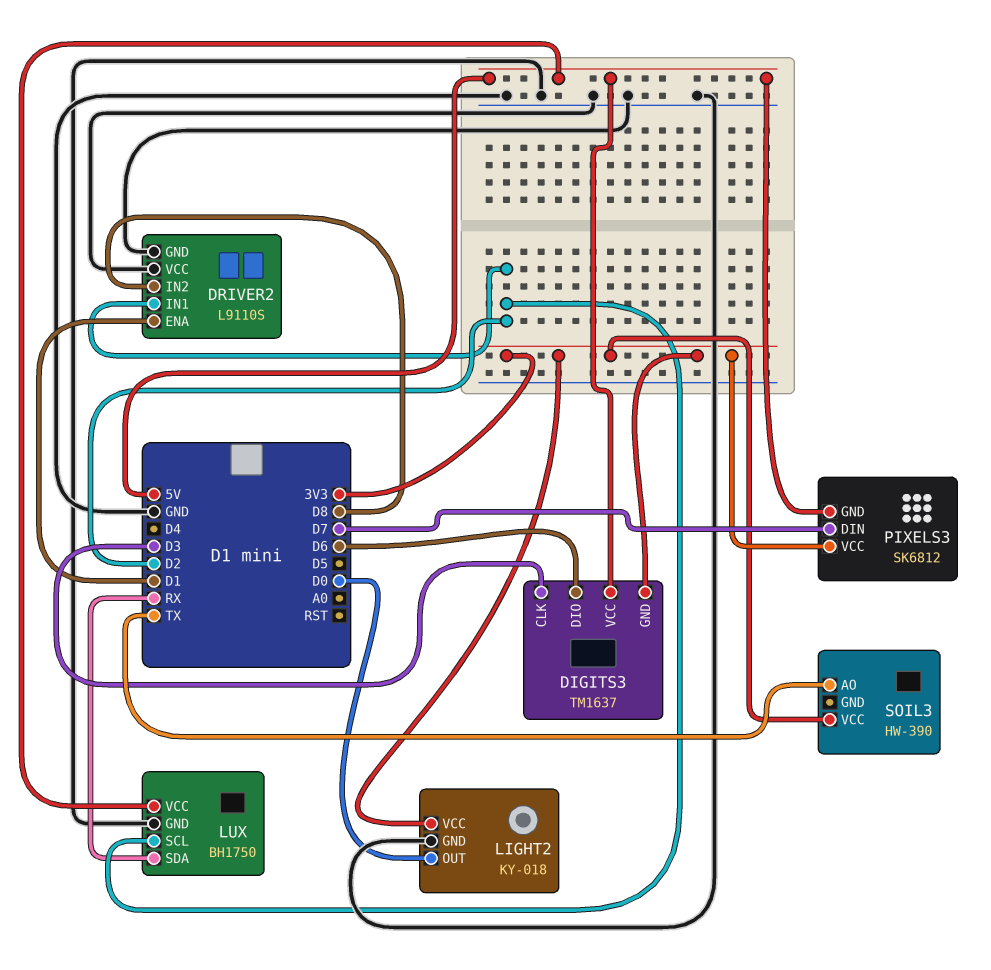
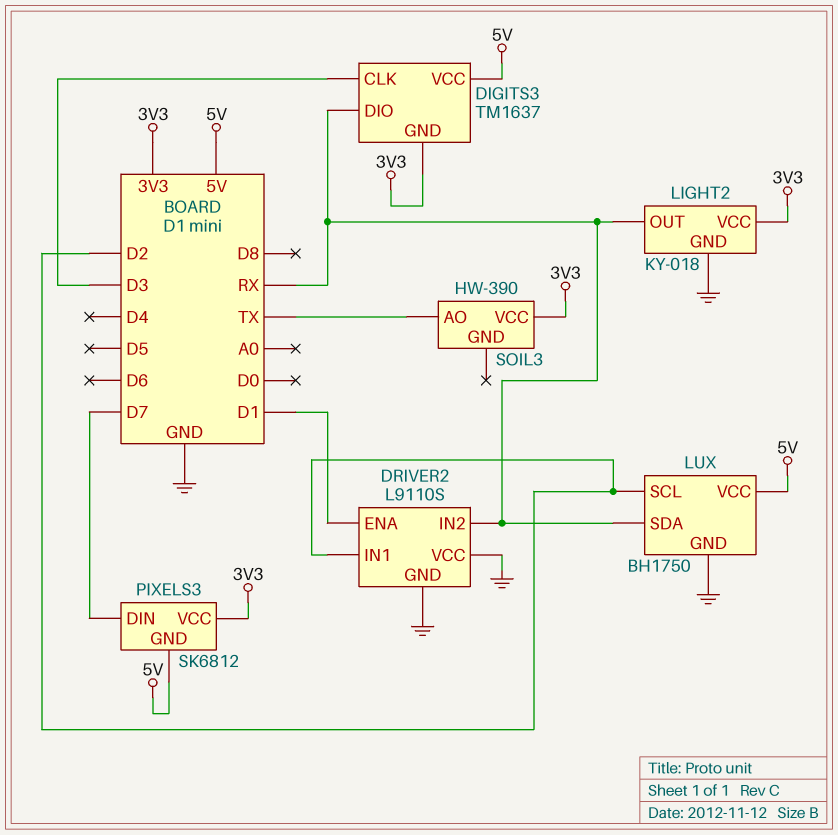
DIGITS3 pin DIO: D6 -> RX
DRIVER2 pin IN2: D8 -> RX
LIGHT2 pin OUT: D0 -> RX

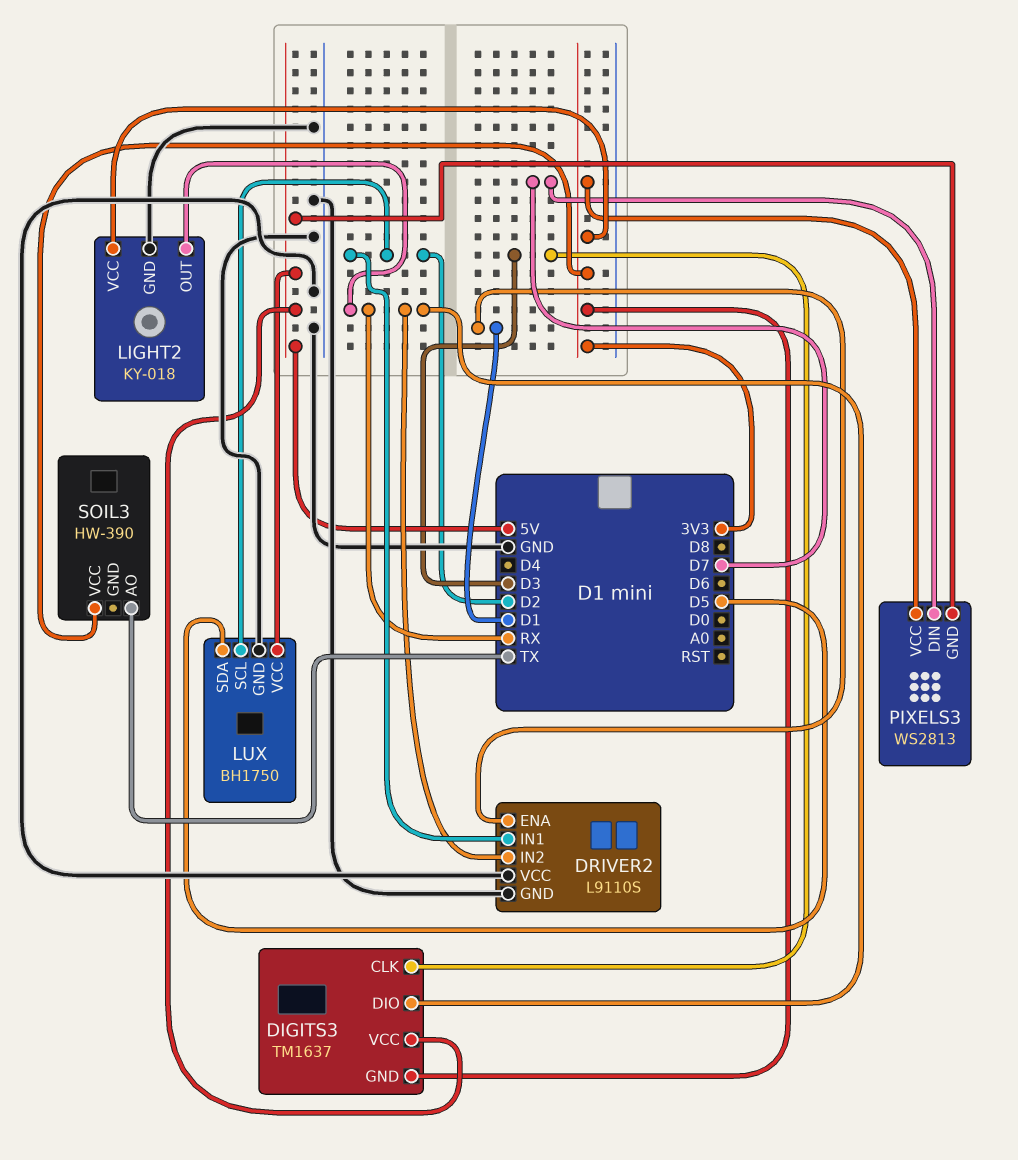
LUX pin SDA: RX -> D5
PIXELS3: SK6812 -> WS2813

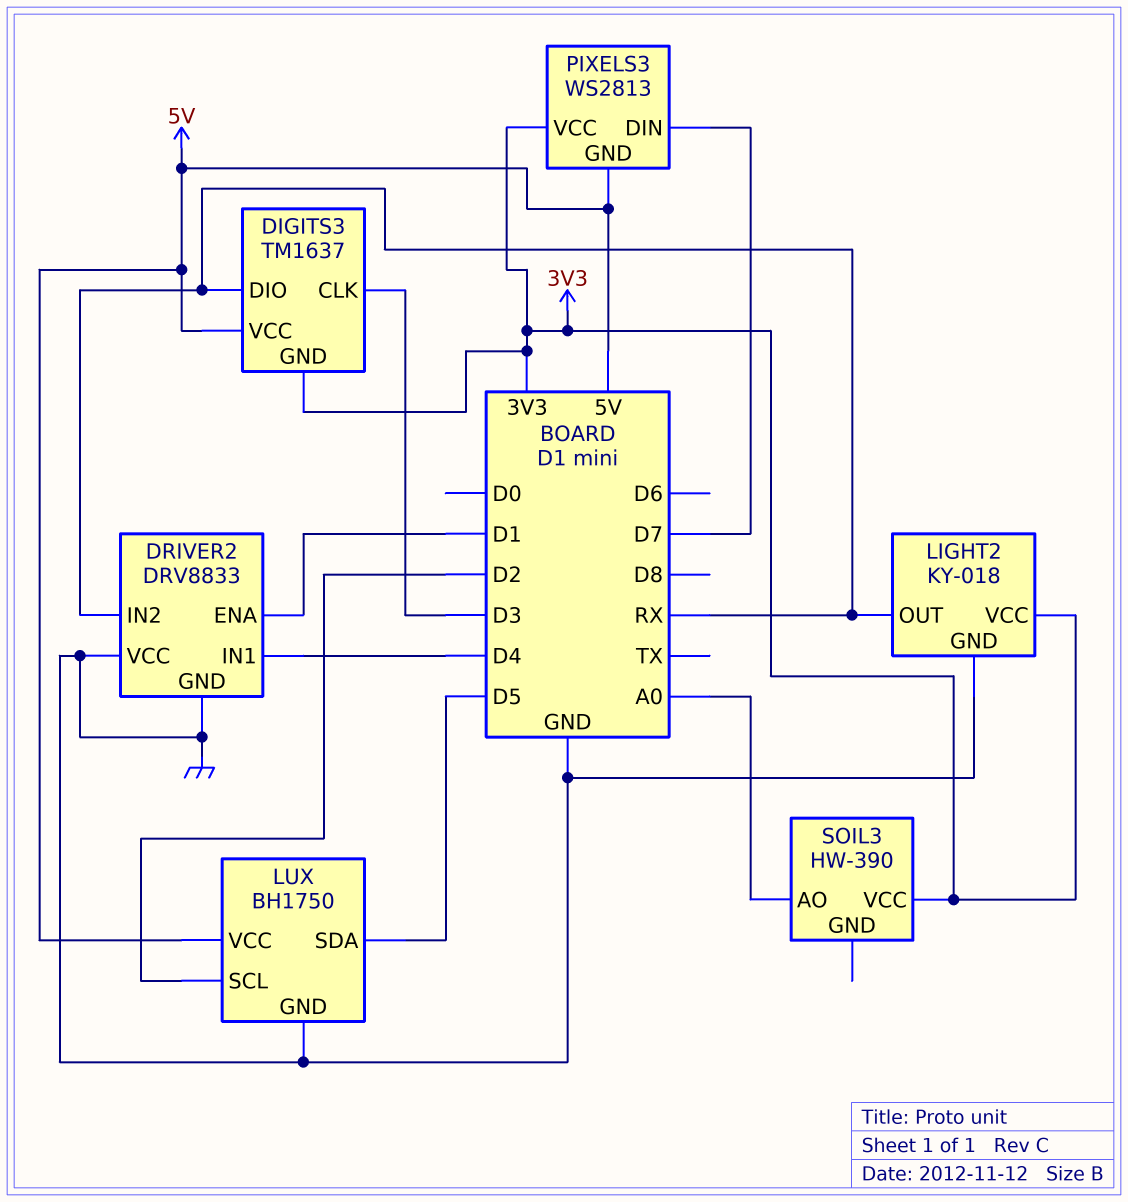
DRIVER2: L9110S -> DRV8833
DRIVER2 pin IN1: D2 -> D4
SOIL3 pin AO: TX -> A0

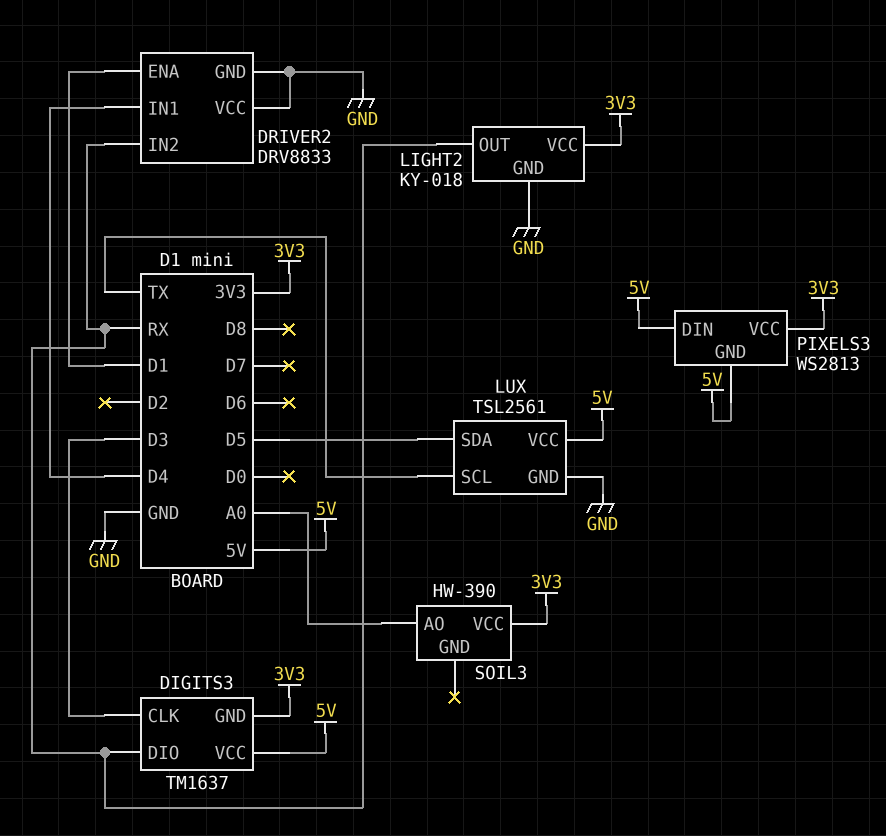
LUX: BH1750 -> TSL2561
LUX pin SCL: D2 -> TX
PIXELS3 pin DIN: D7 -> 5V

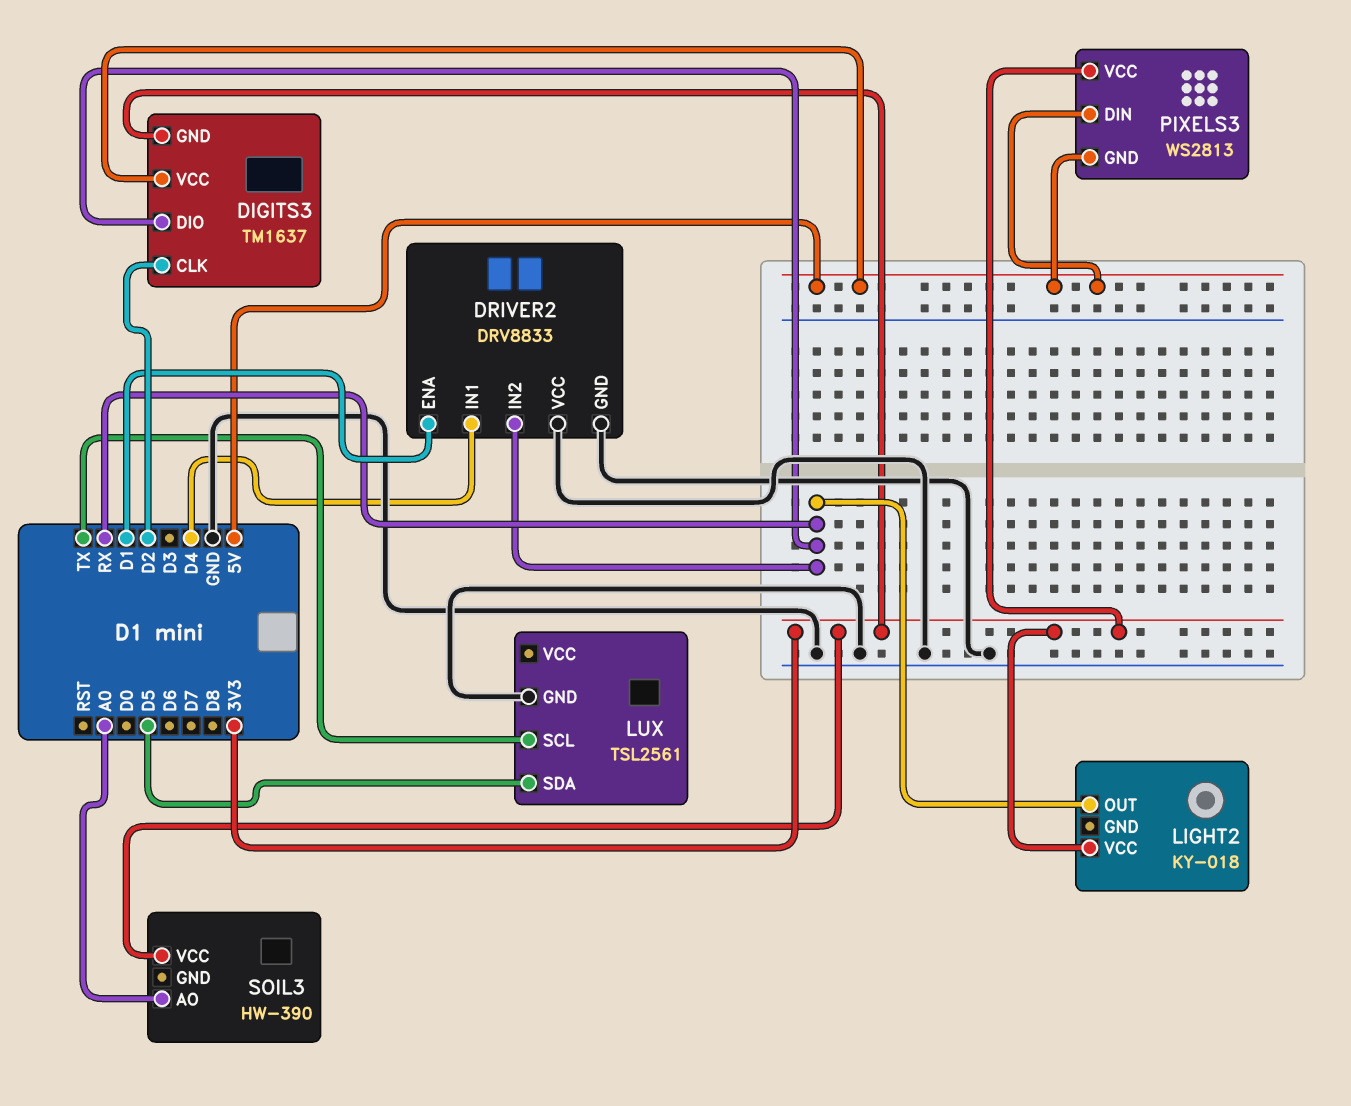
DIGITS3 pin CLK: D3 -> D2
LIGHT2 pin GND: GND -> none
LUX pin VCC: 5V -> none

